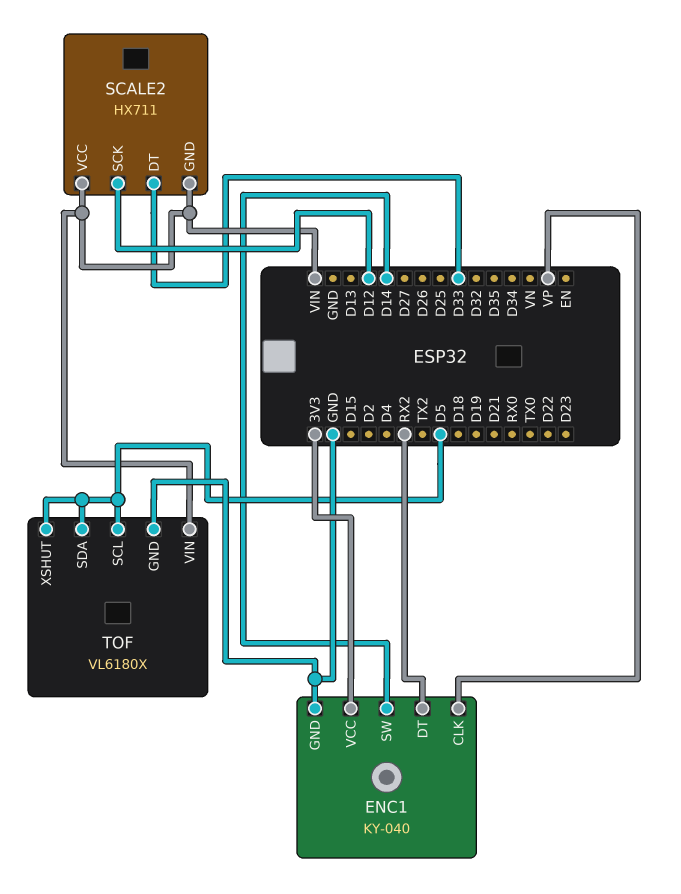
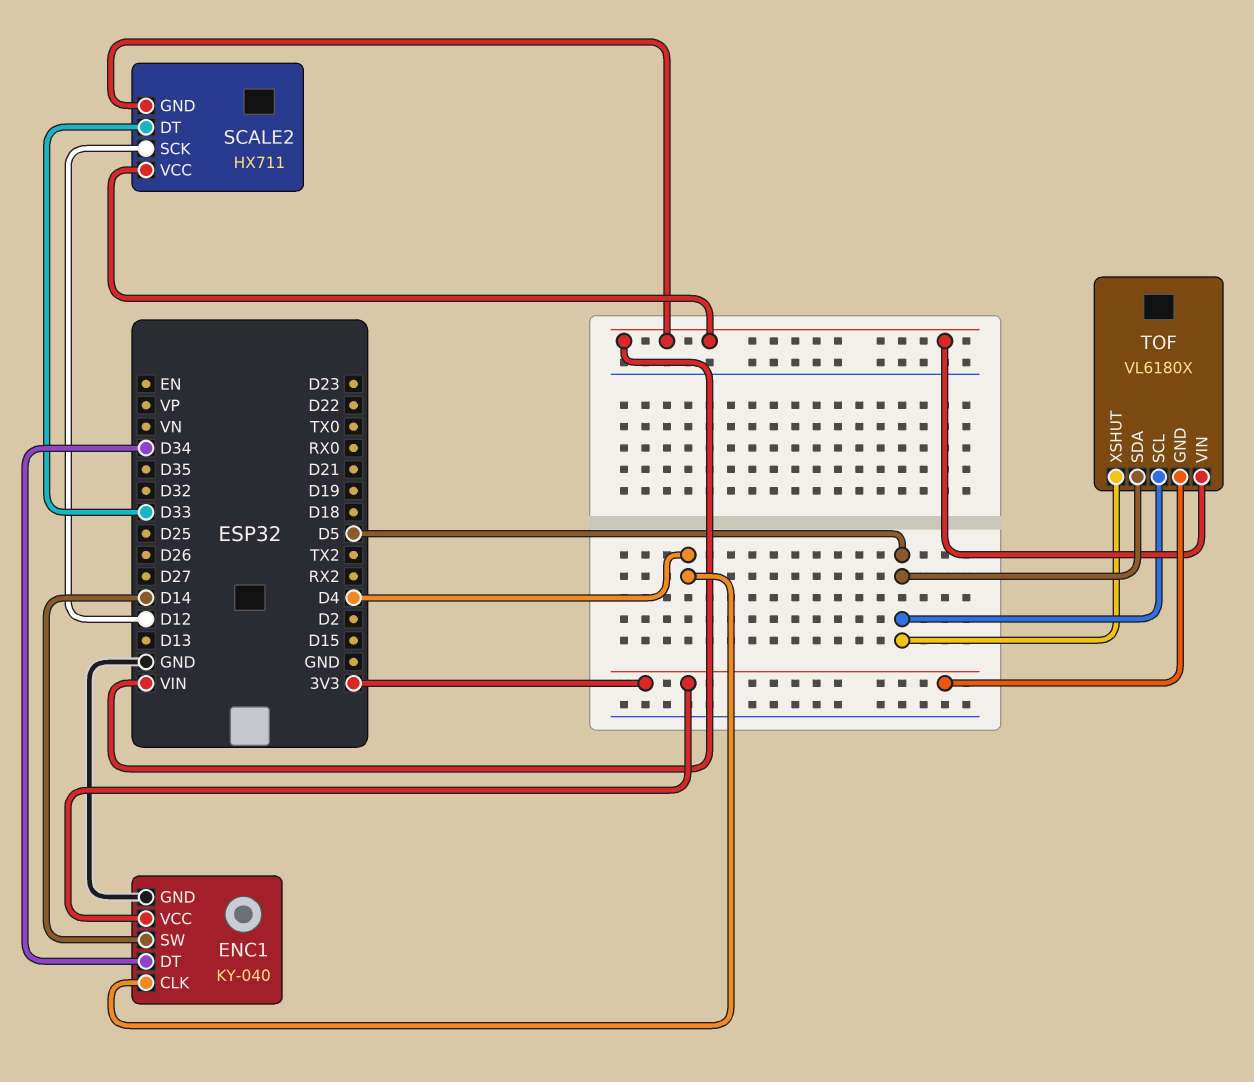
ENC1 pin CLK: VP -> D4
ENC1 pin DT: RX2 -> D34
TOF pin GND: GND -> 3V3

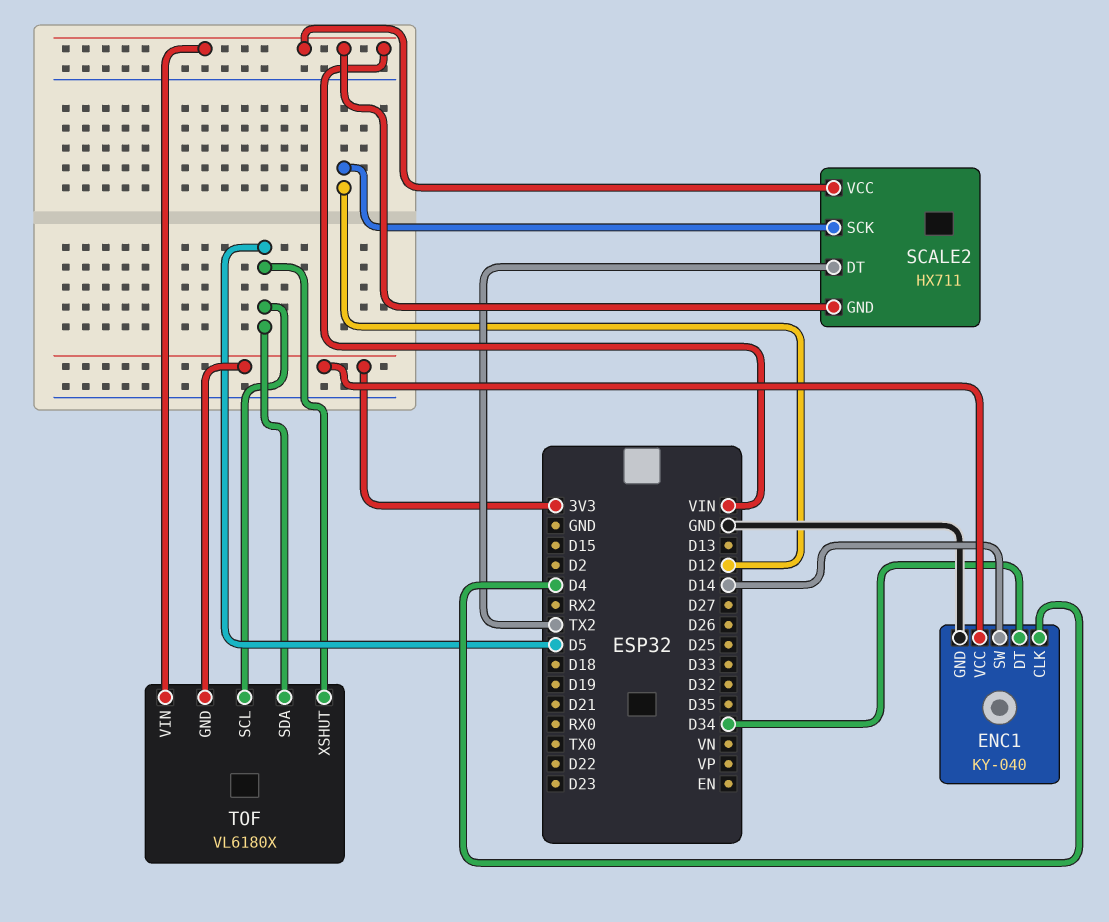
SCALE2 pin DT: D33 -> TX2

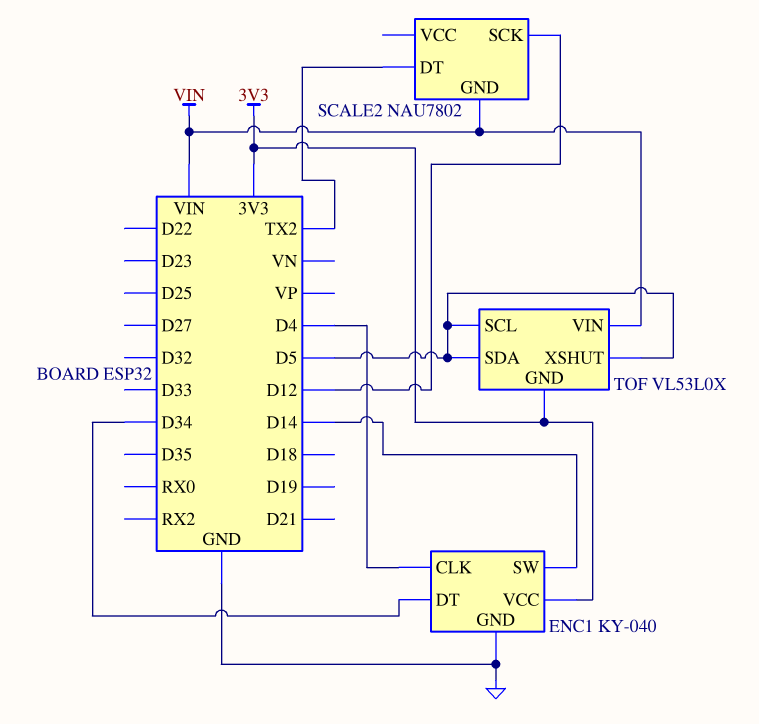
SCALE2: HX711 -> NAU7802
SCALE2 pin VCC: VIN -> none
TOF: VL6180X -> VL53L0X

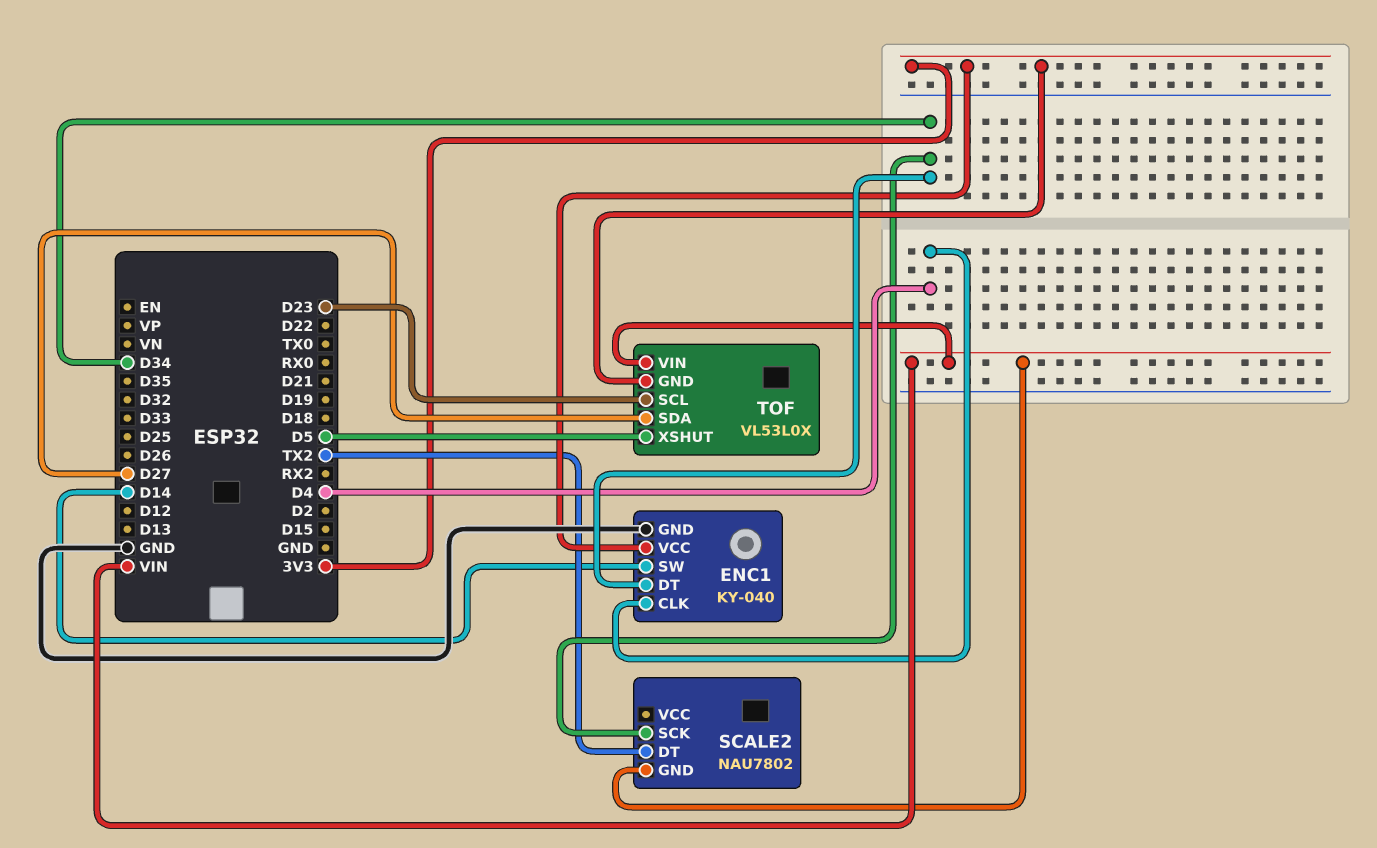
SCALE2 pin SCK: D12 -> D34
TOF pin SCL: D5 -> D23
TOF pin SDA: D5 -> D27

